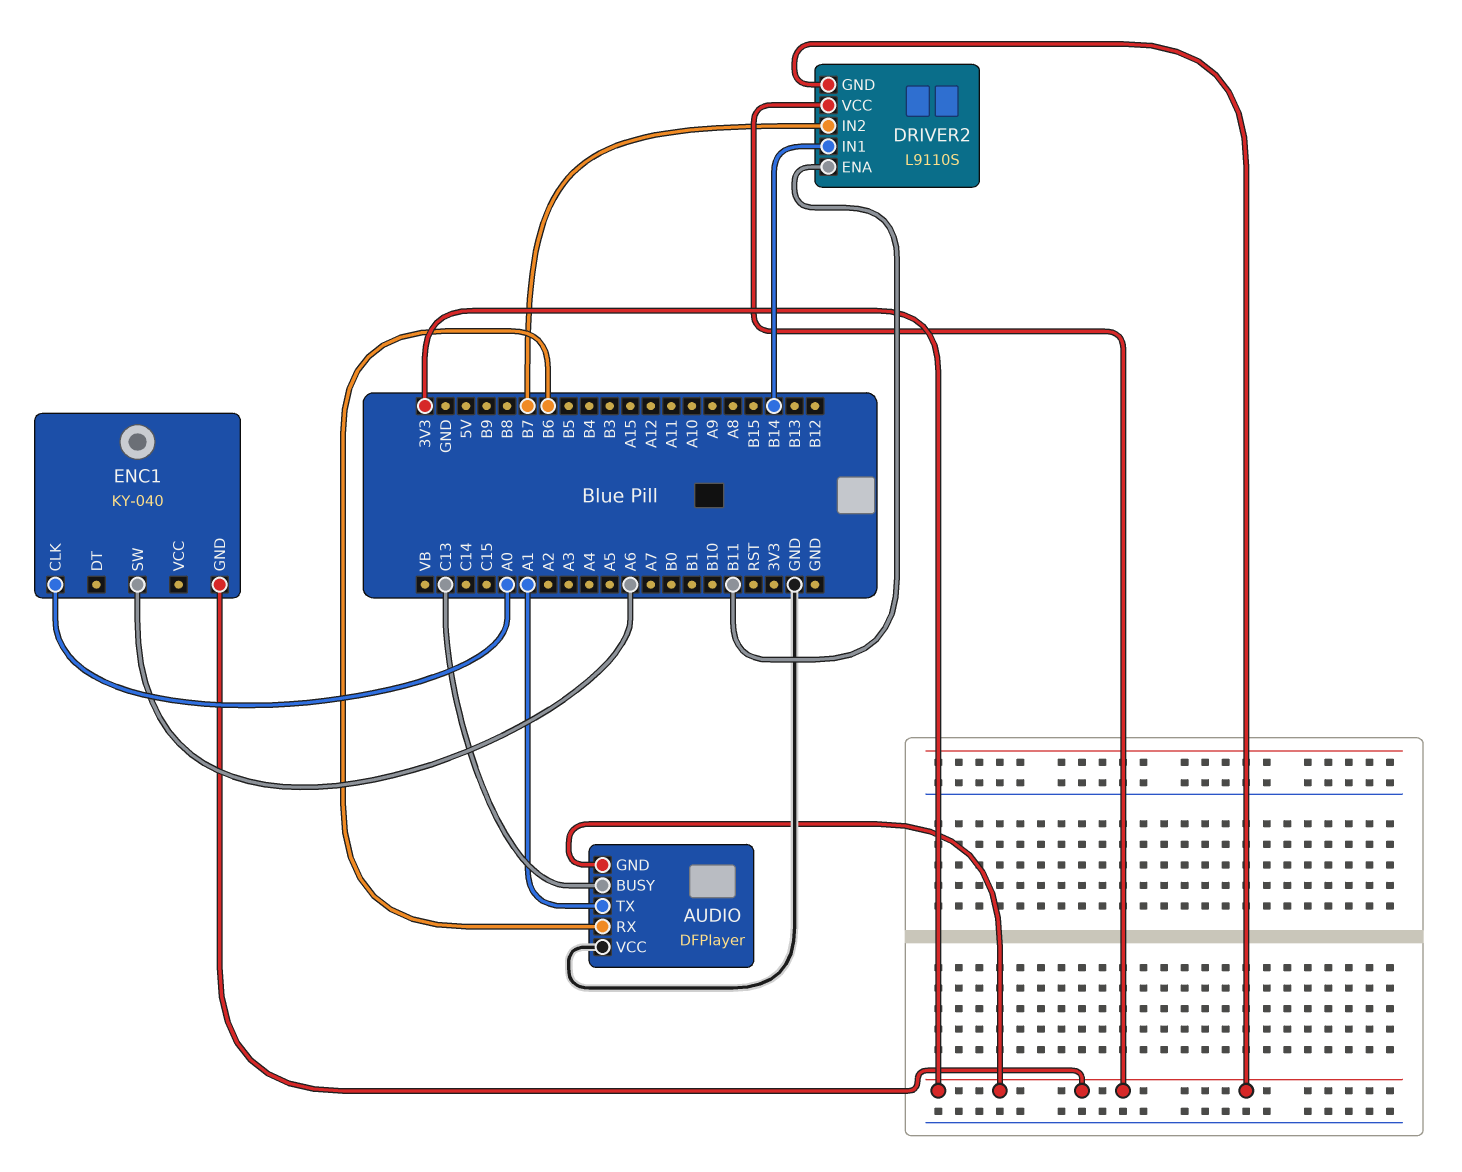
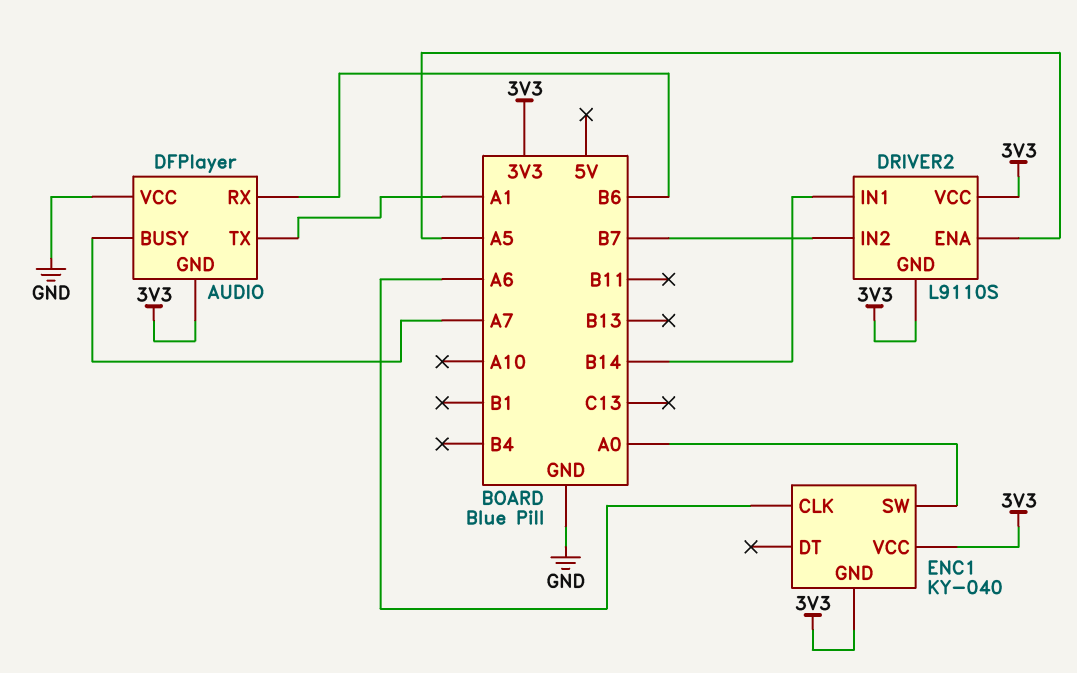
AUDIO pin BUSY: C13 -> A7
DRIVER2 pin ENA: B11 -> A5
ENC1 pin CLK: A0 -> A6
ENC1 pin SW: A6 -> A0
ENC1 pin VCC: none -> 3V3

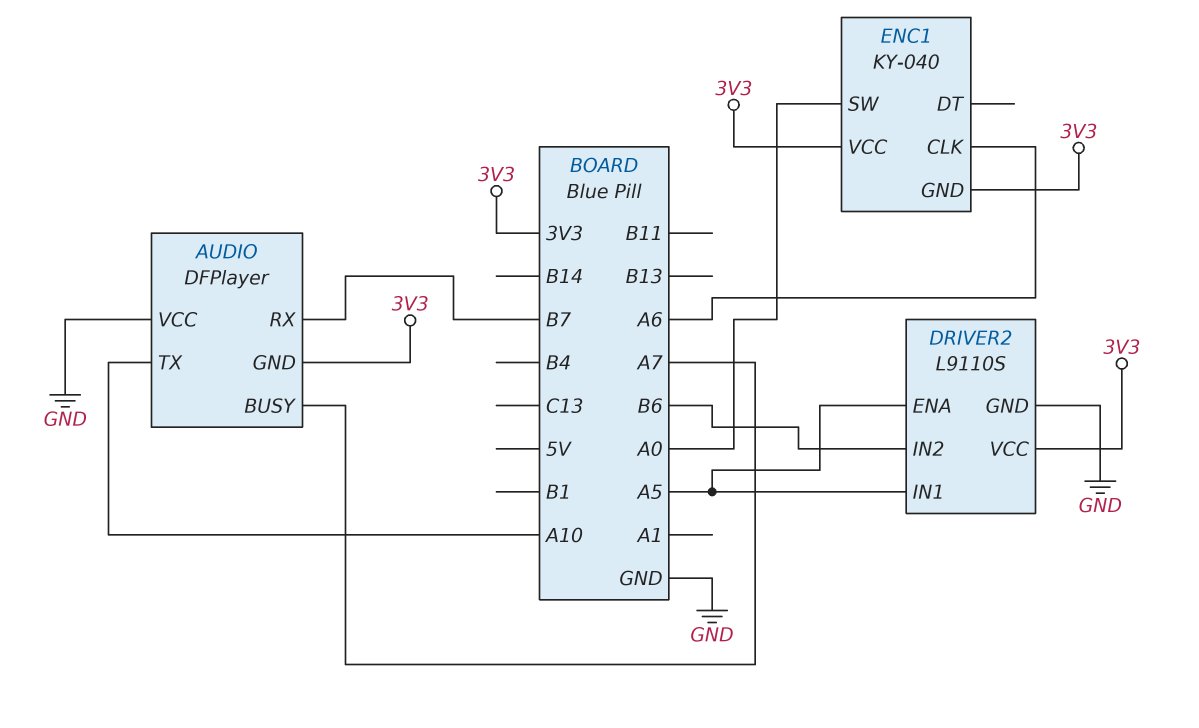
AUDIO pin RX: B6 -> B7
AUDIO pin TX: A1 -> A10
DRIVER2 pin GND: 3V3 -> GND
DRIVER2 pin IN1: B14 -> A5
DRIVER2 pin IN2: B7 -> B6

